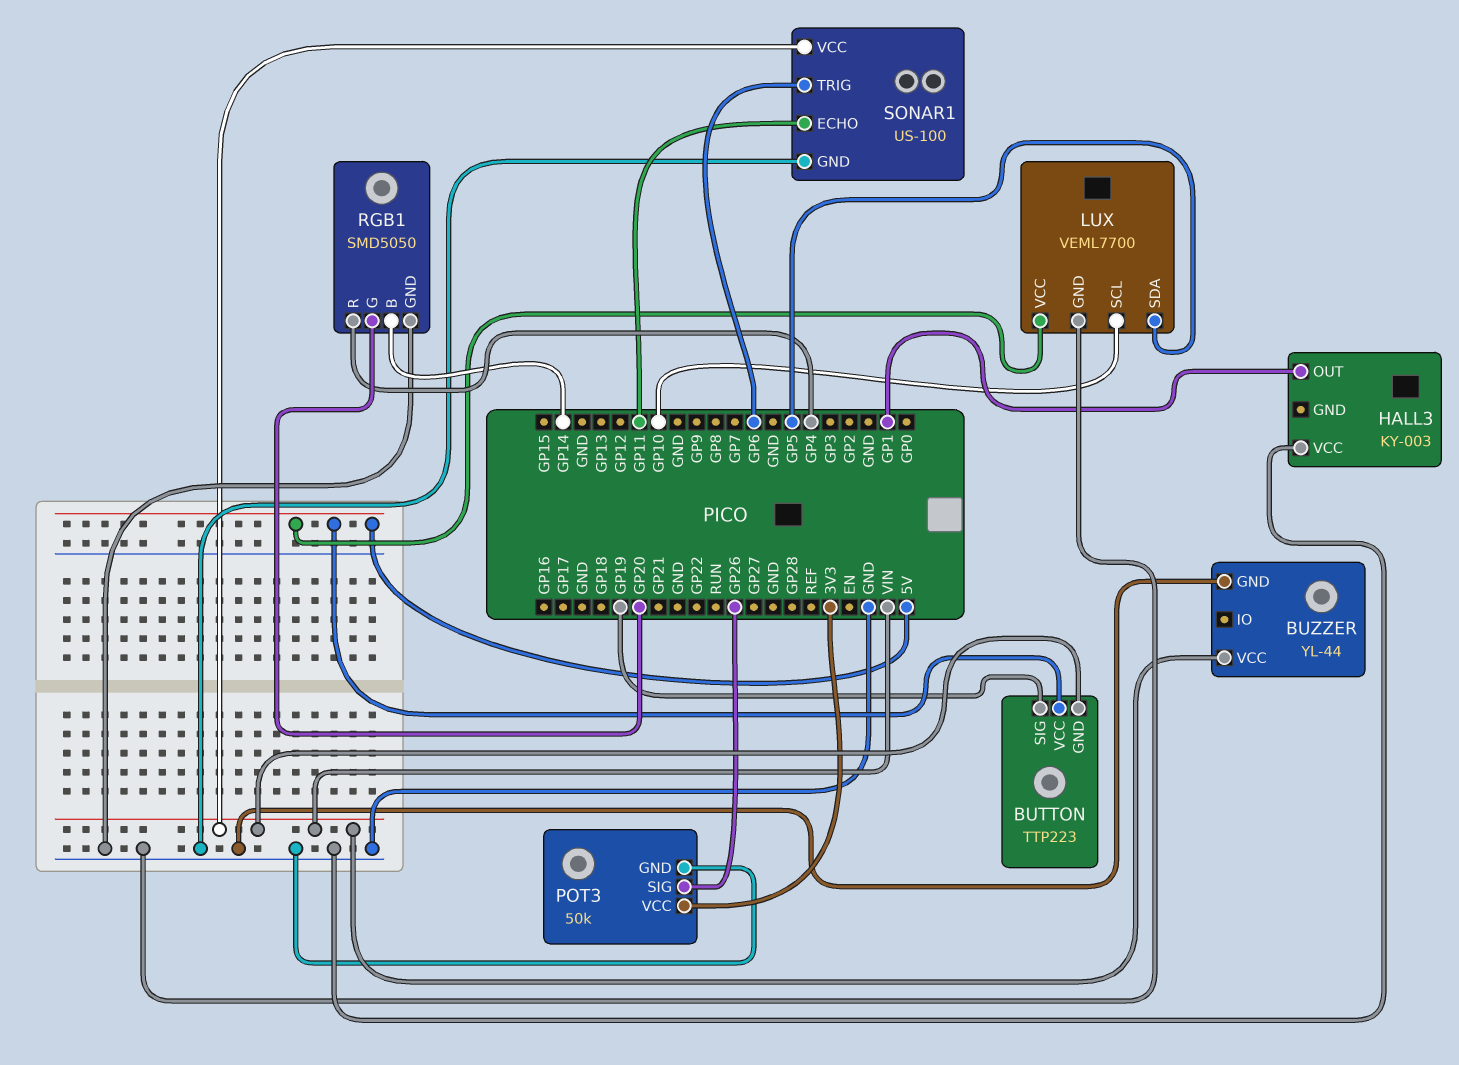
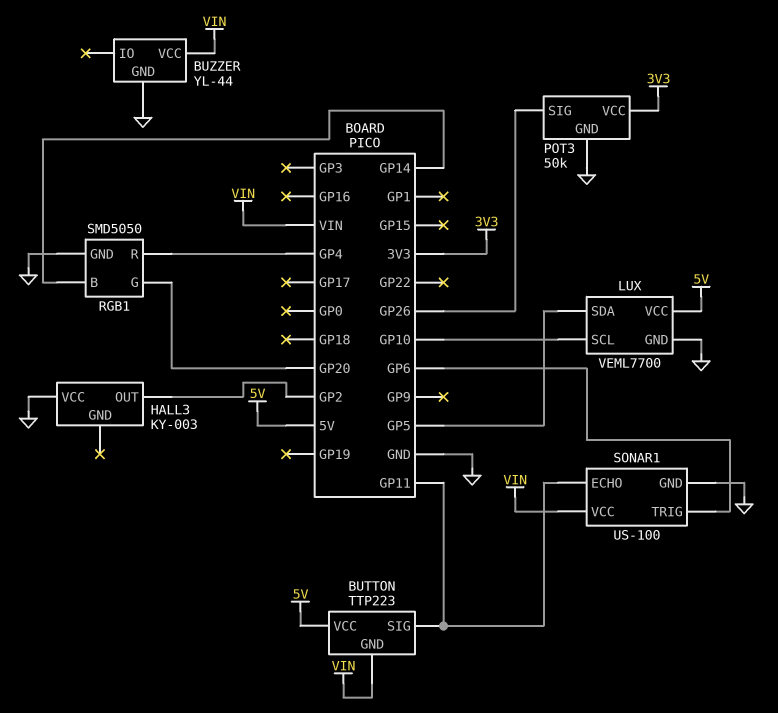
BUTTON pin SIG: GP19 -> GP11
HALL3 pin OUT: GP1 -> GP2

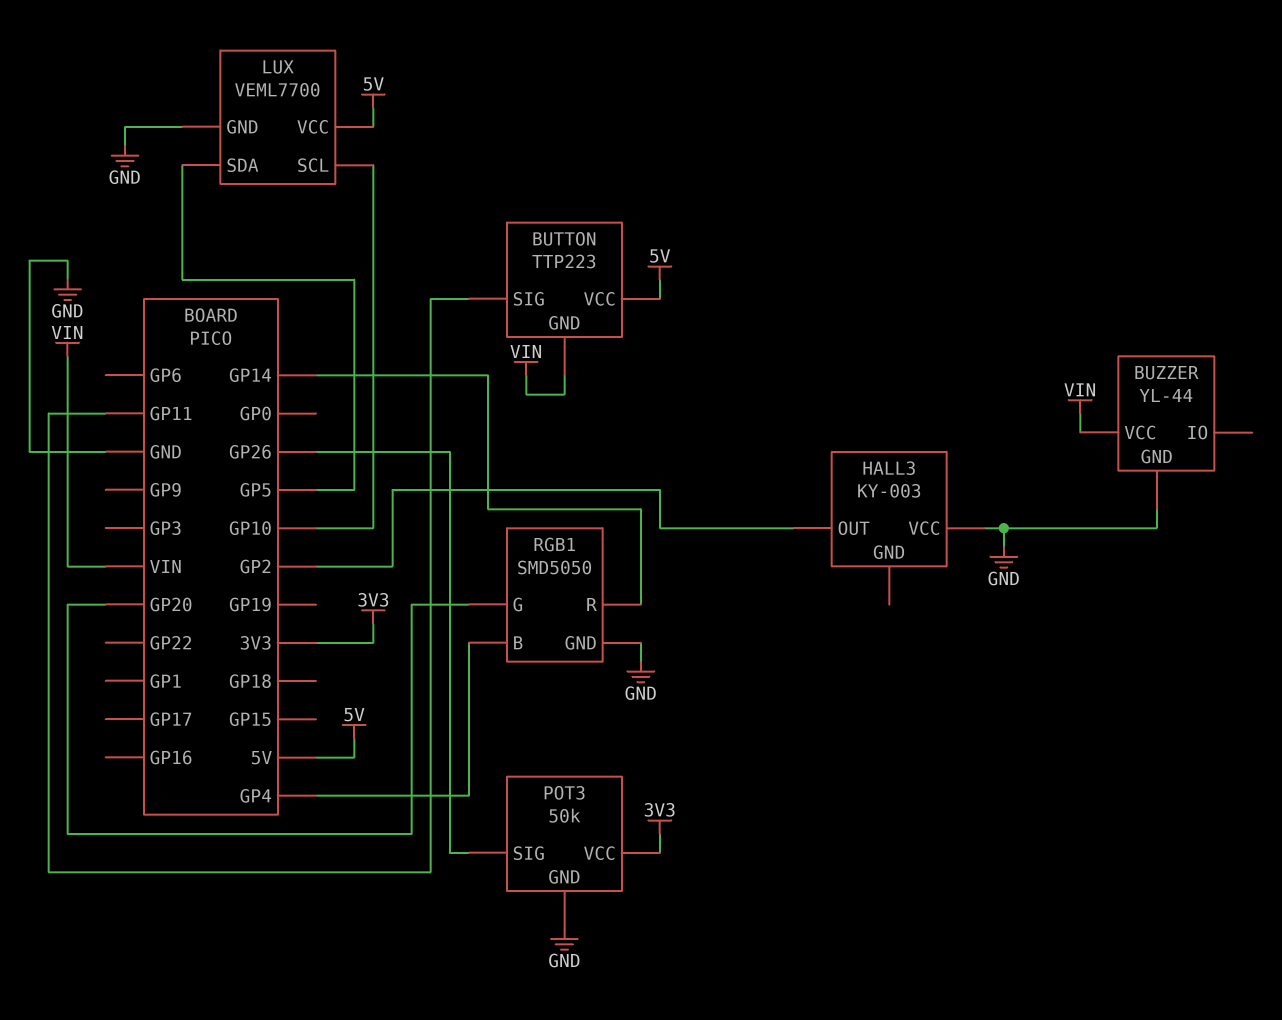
RGB1 pin B: GP14 -> GP4
RGB1 pin R: GP4 -> GP14
SONAR1: US-100 -> none
SONAR1 pin ECHO: GP11 -> none
SONAR1 pin GND: GND -> none
SONAR1 pin TRIG: GP6 -> none
SONAR1 pin VCC: VIN -> none

